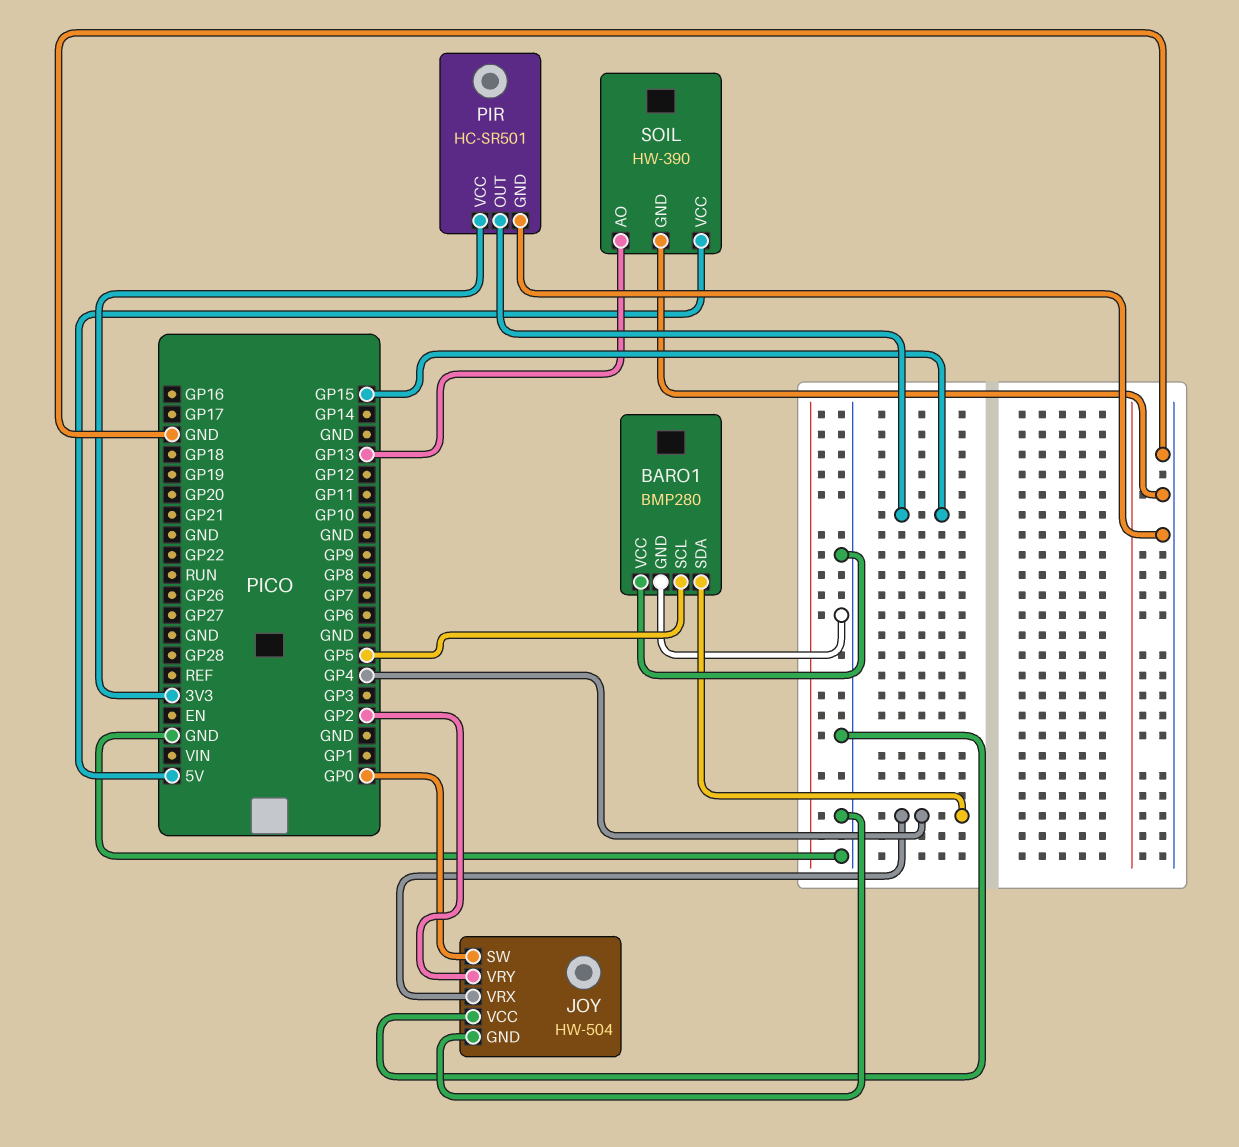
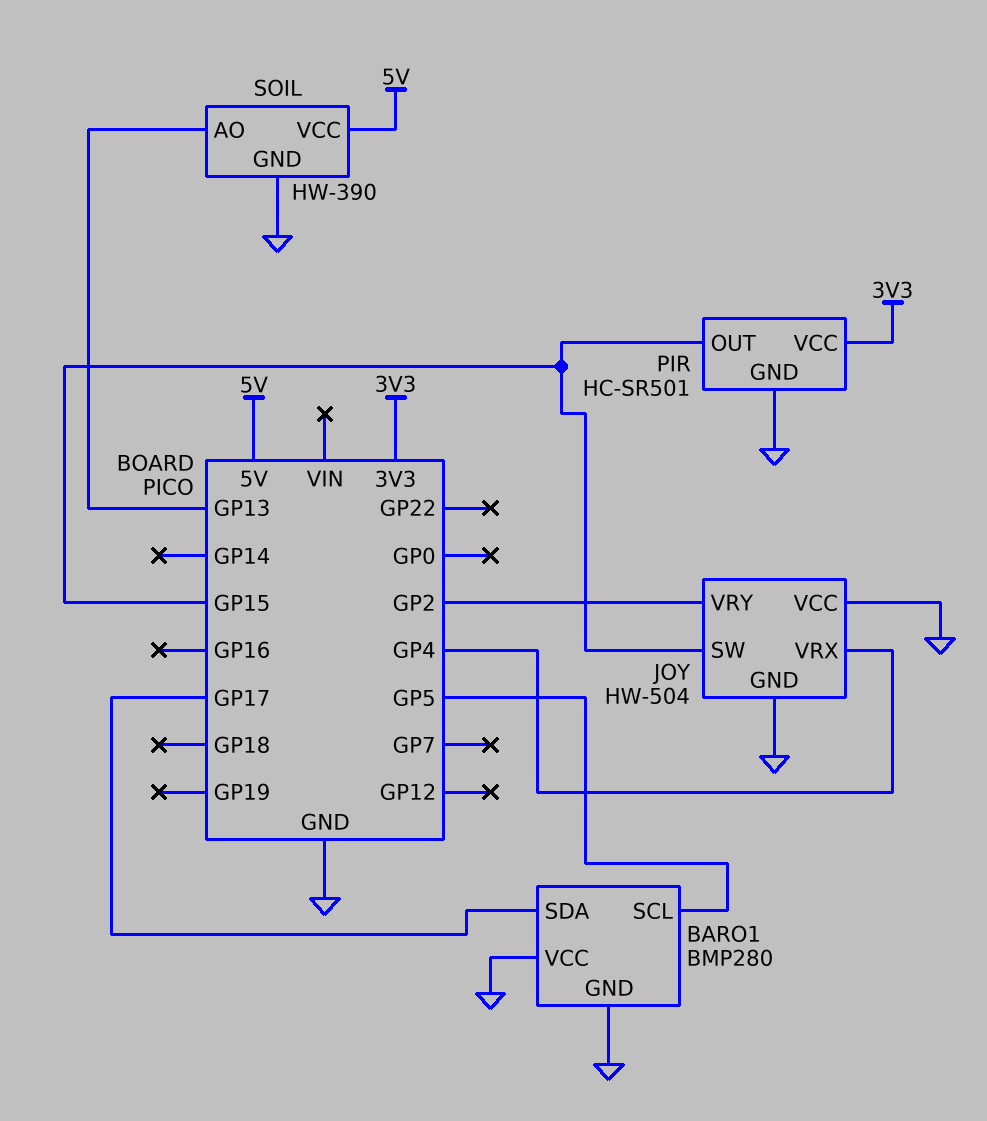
BARO1 pin SDA: GP4 -> GP17
JOY pin SW: GP0 -> GP15

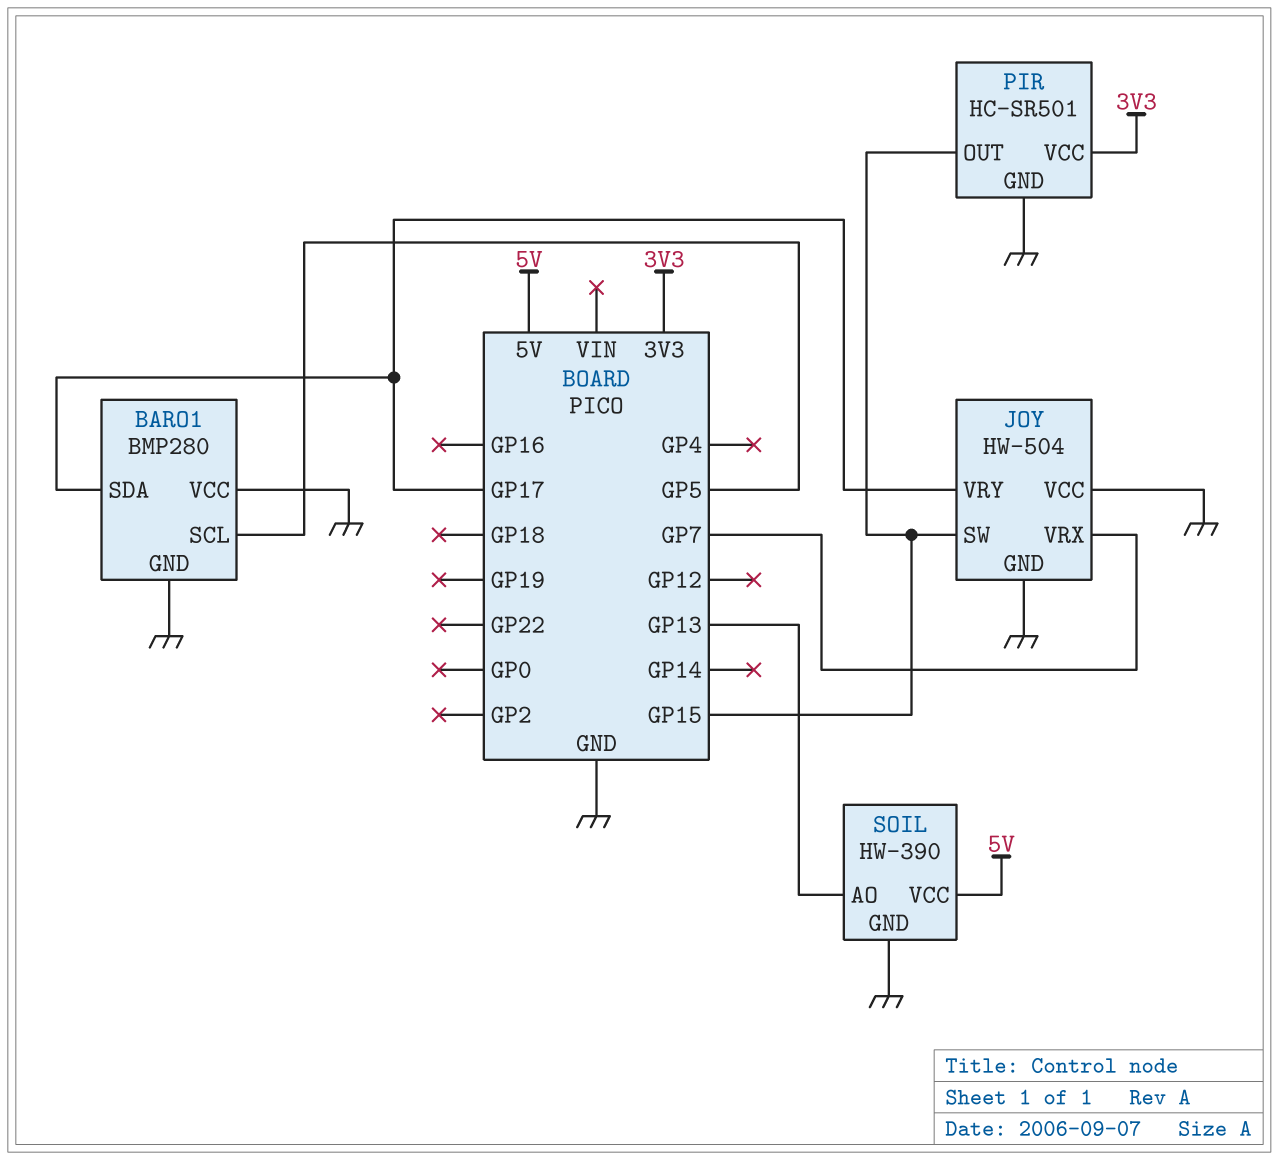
JOY pin VRX: GP4 -> GP7
JOY pin VRY: GP2 -> GP17

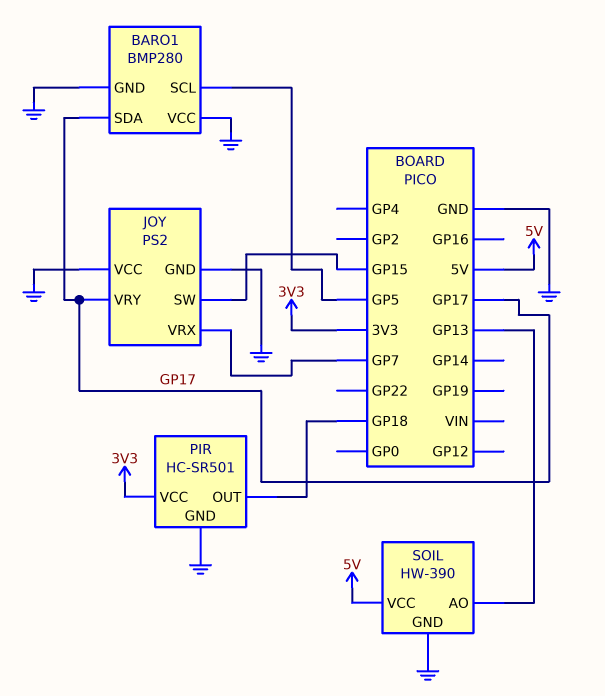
JOY: HW-504 -> PS2
PIR pin OUT: GP15 -> GP18

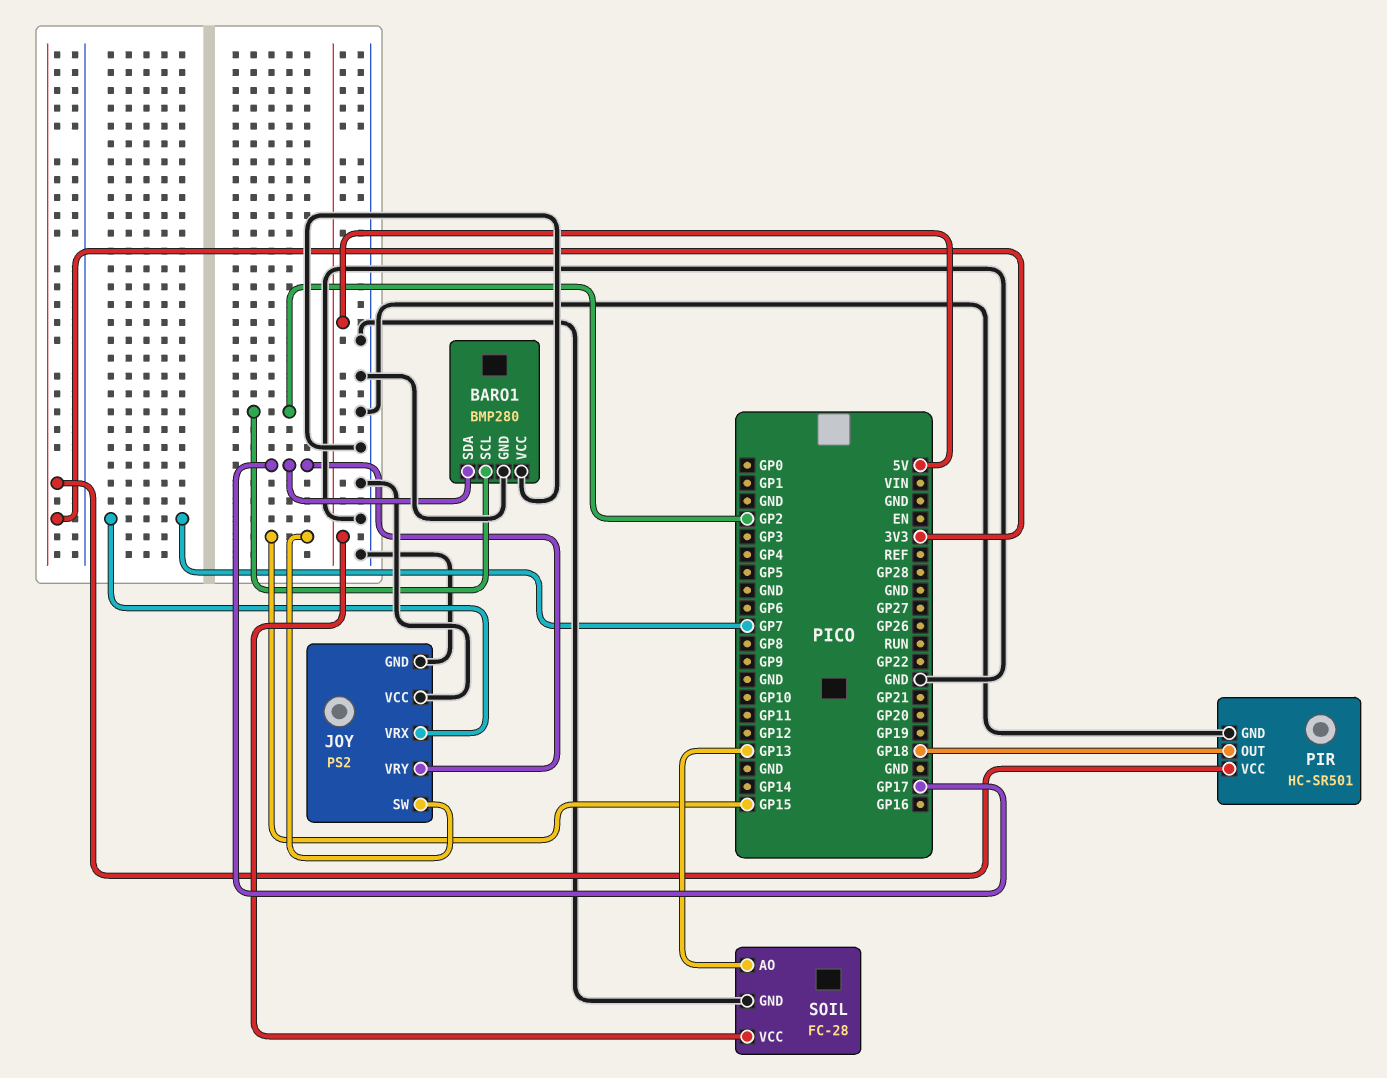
BARO1 pin SCL: GP5 -> GP2
SOIL: HW-390 -> FC-28

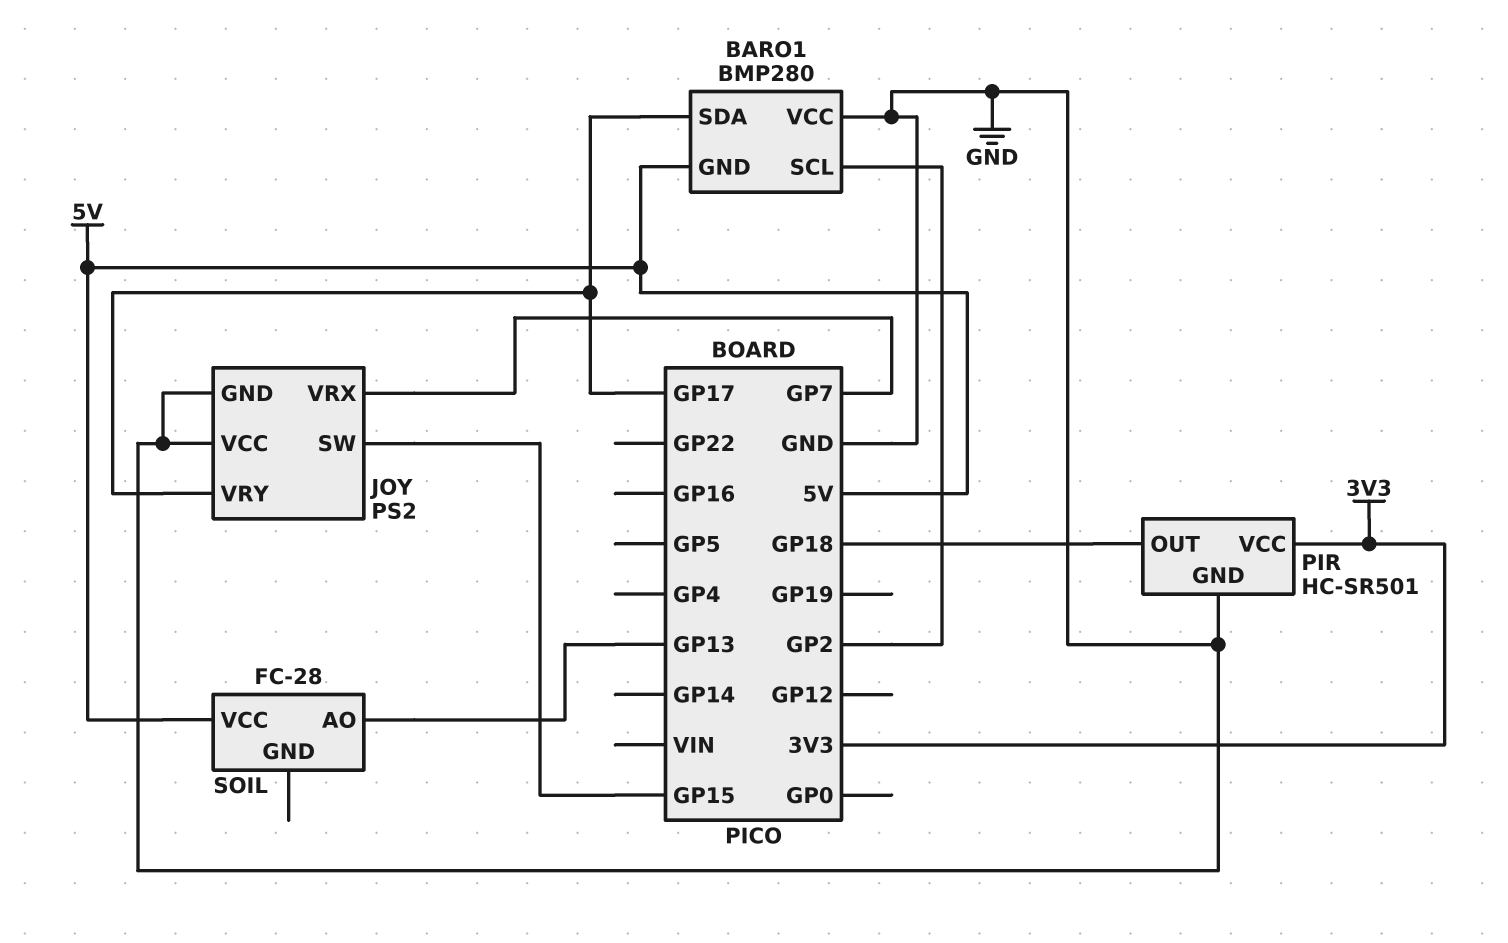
BARO1 pin GND: GND -> 5V
SOIL pin GND: GND -> none

